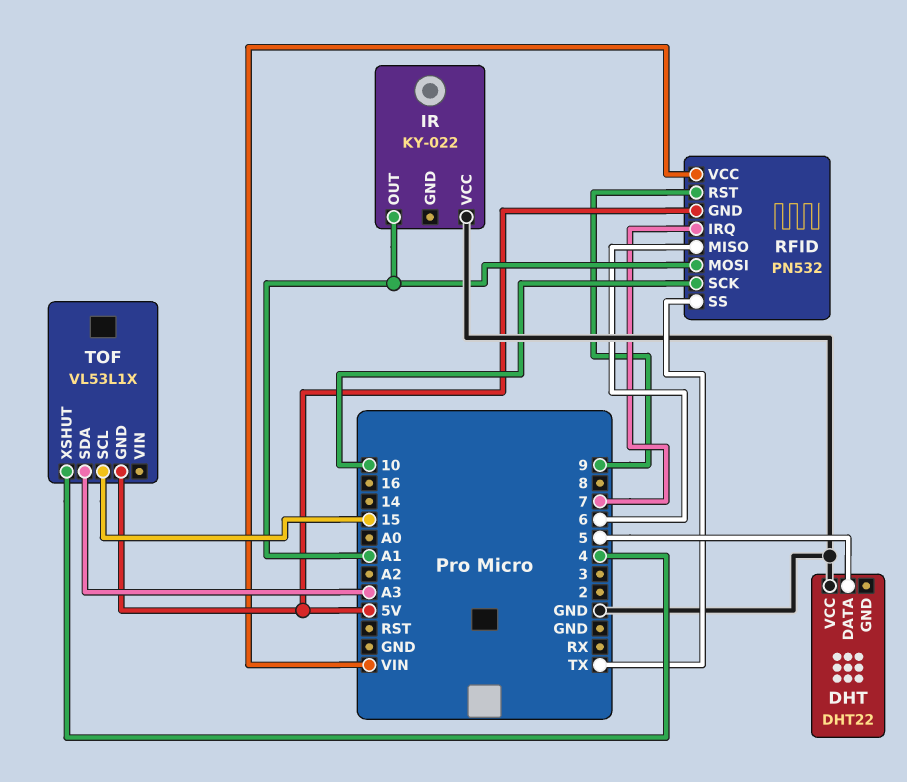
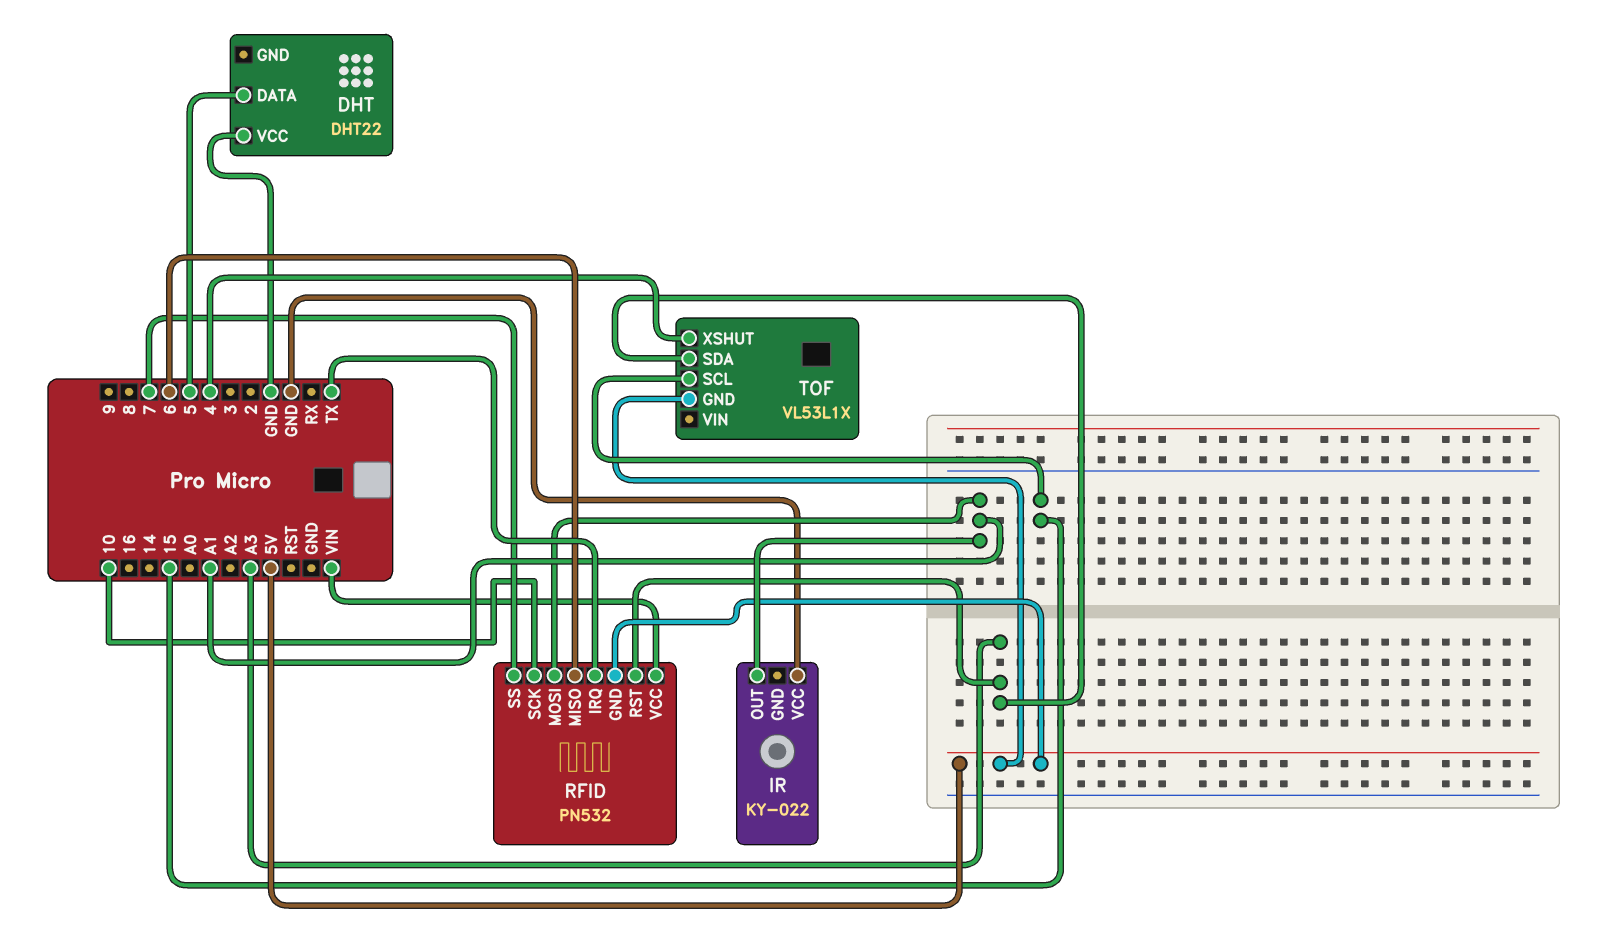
RFID pin IRQ: 7 -> TX
RFID pin RST: 9 -> A3
RFID pin SS: TX -> 7

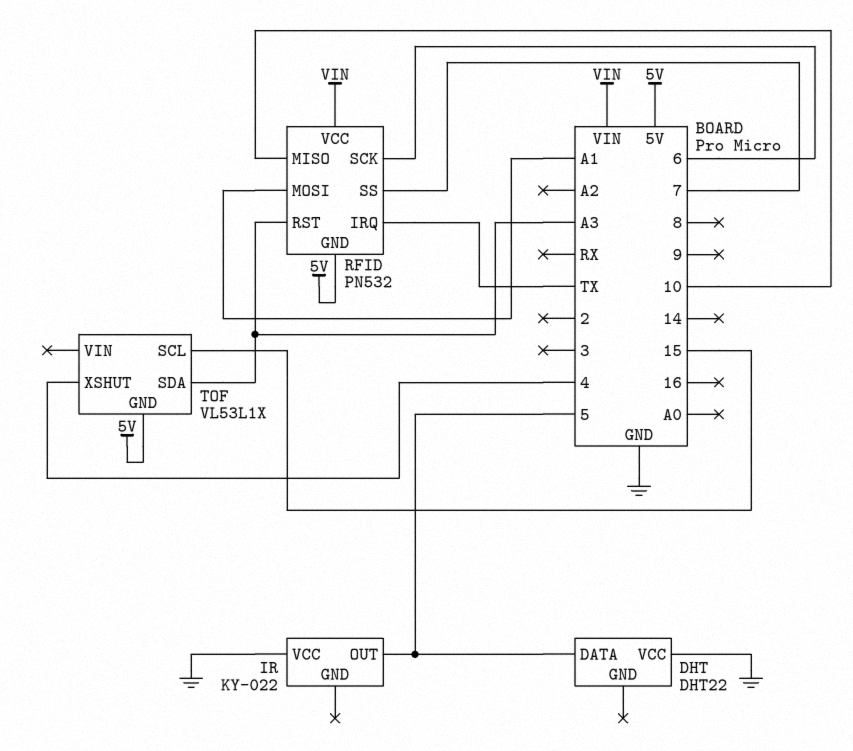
IR pin OUT: A1 -> 5
RFID pin MISO: 6 -> 10
RFID pin SCK: 10 -> 6

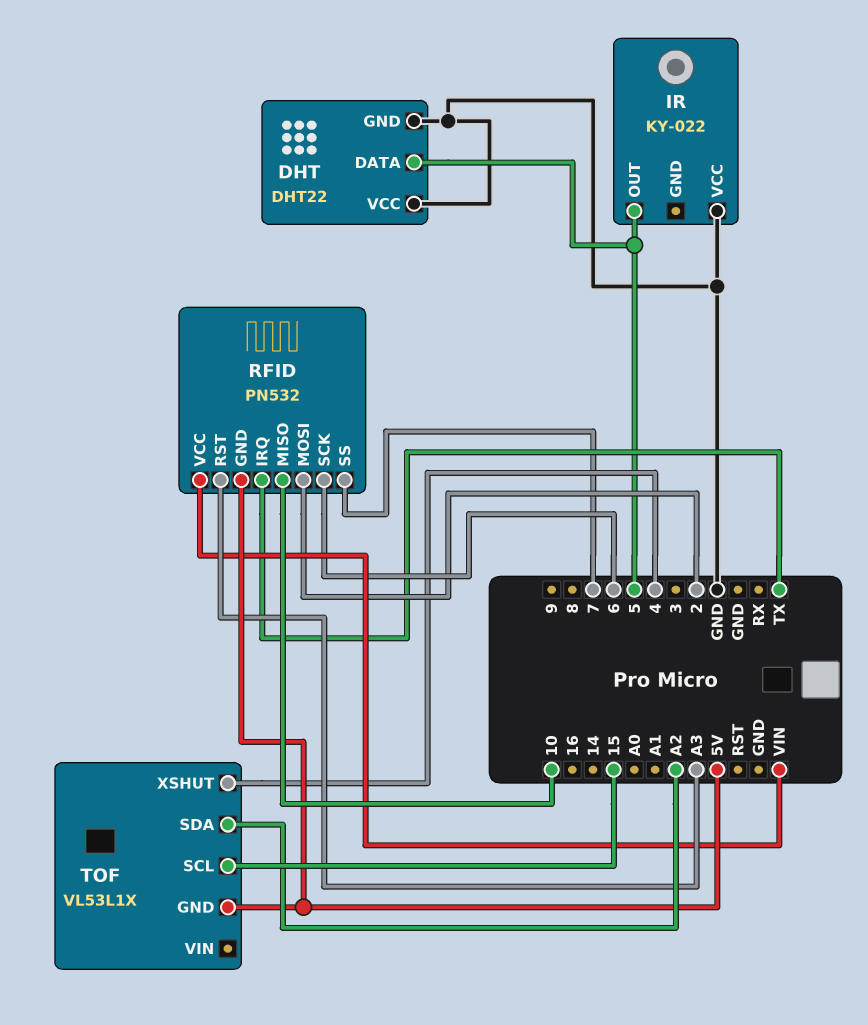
DHT pin GND: none -> GND
RFID pin MOSI: A1 -> 2
TOF pin SDA: A3 -> A2

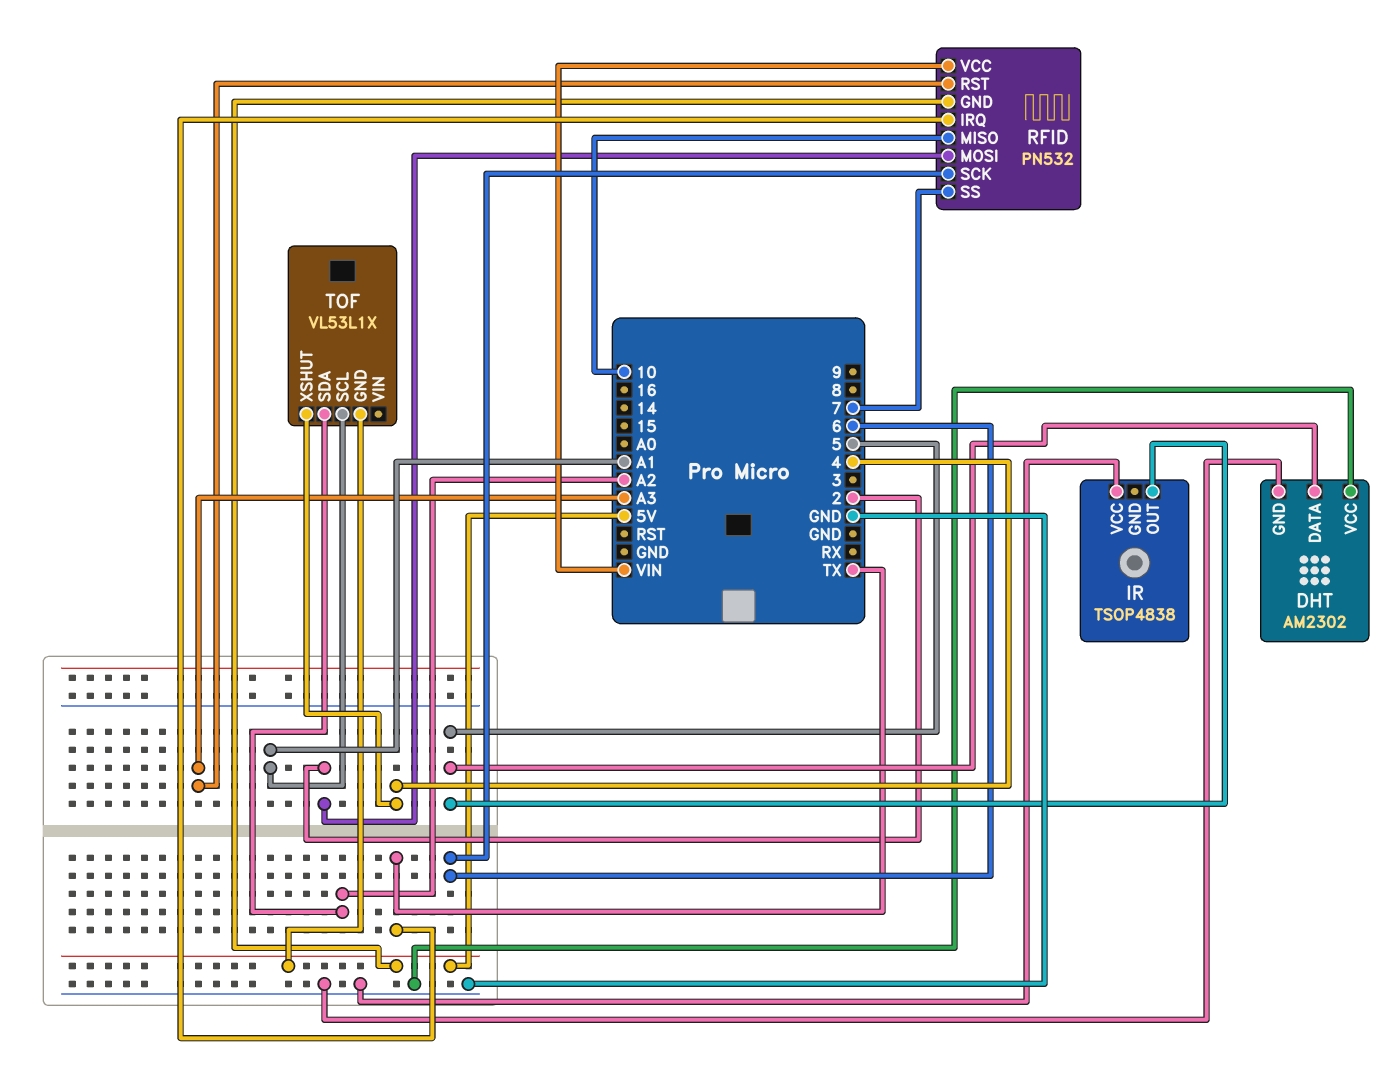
DHT: DHT22 -> AM2302
IR: KY-022 -> TSOP4838
TOF pin SCL: 15 -> A1

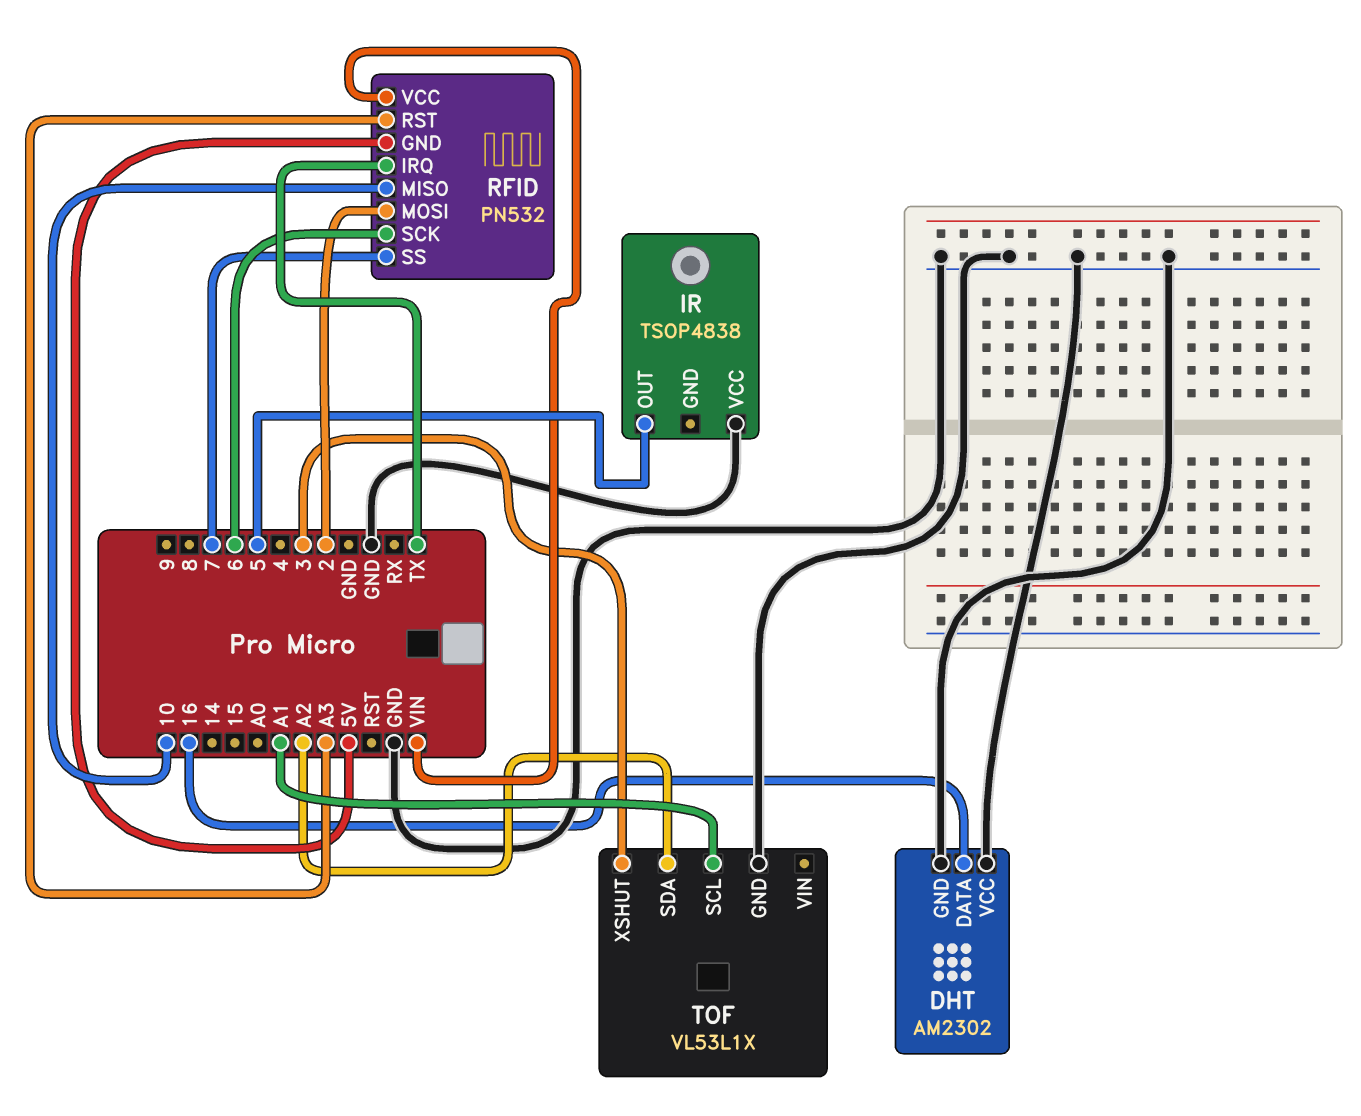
DHT pin DATA: 5 -> 16
TOF pin GND: 5V -> GND
TOF pin XSHUT: 4 -> 3

